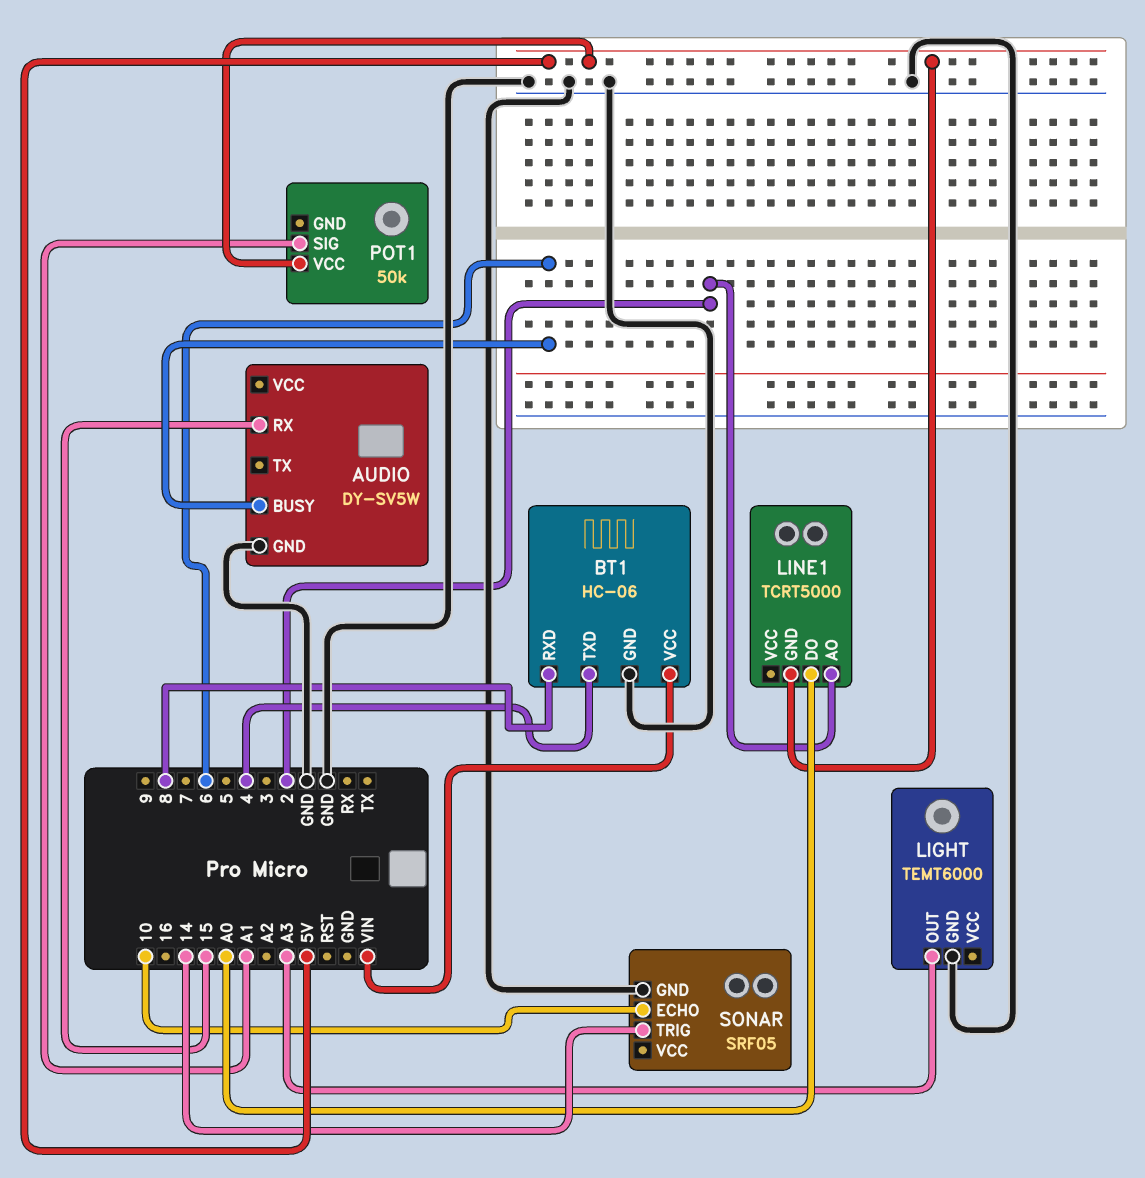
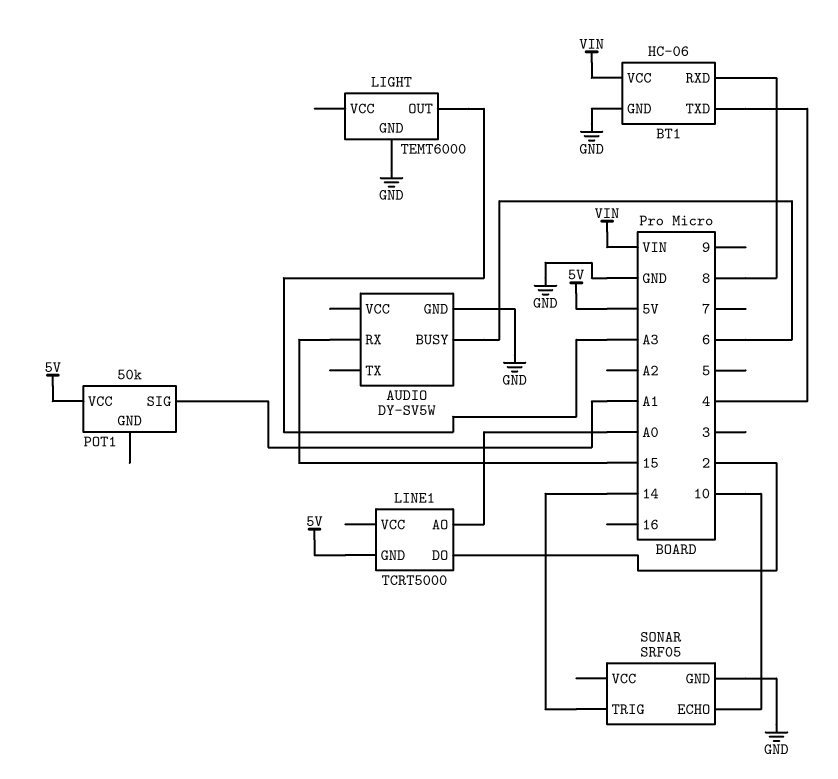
LINE1 pin AO: 2 -> A0
LINE1 pin DO: A0 -> 2

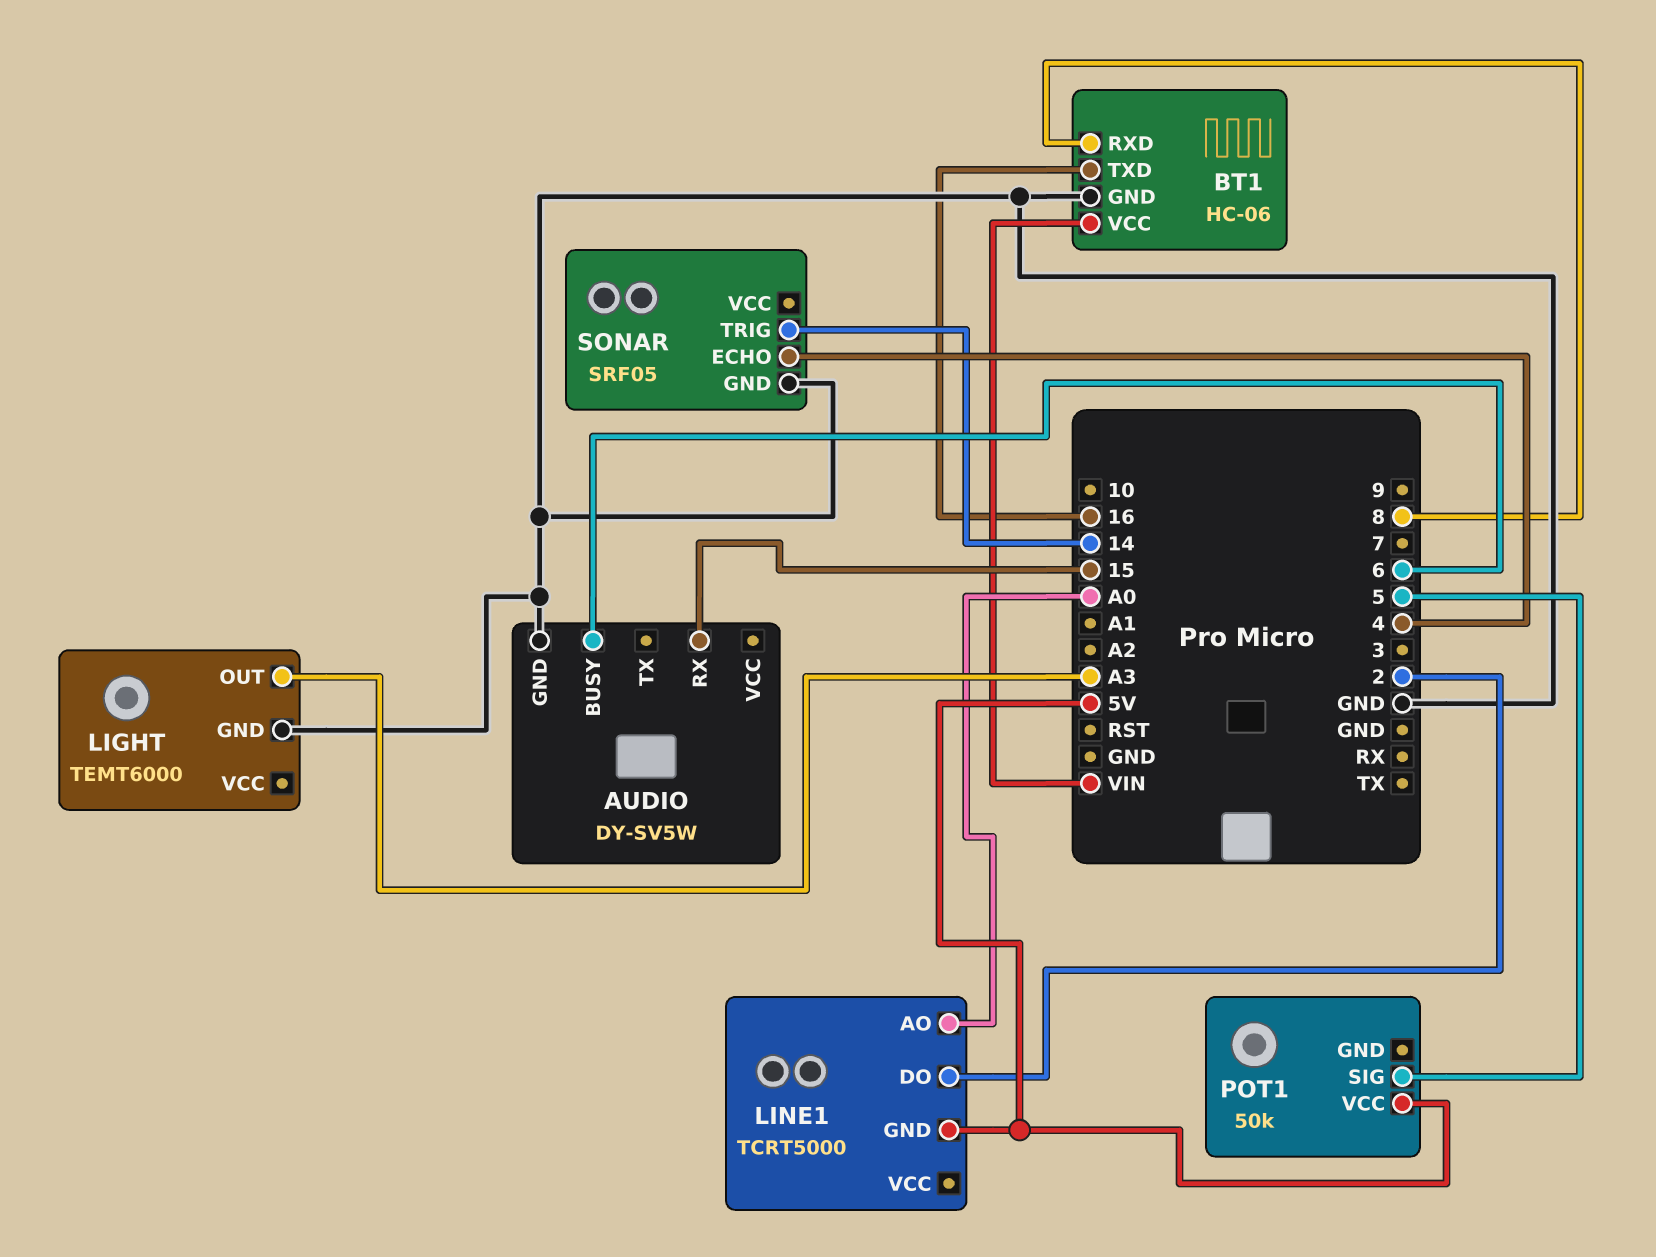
BT1 pin TXD: 4 -> 16
POT1 pin SIG: A1 -> 5
SONAR pin ECHO: 10 -> 4

